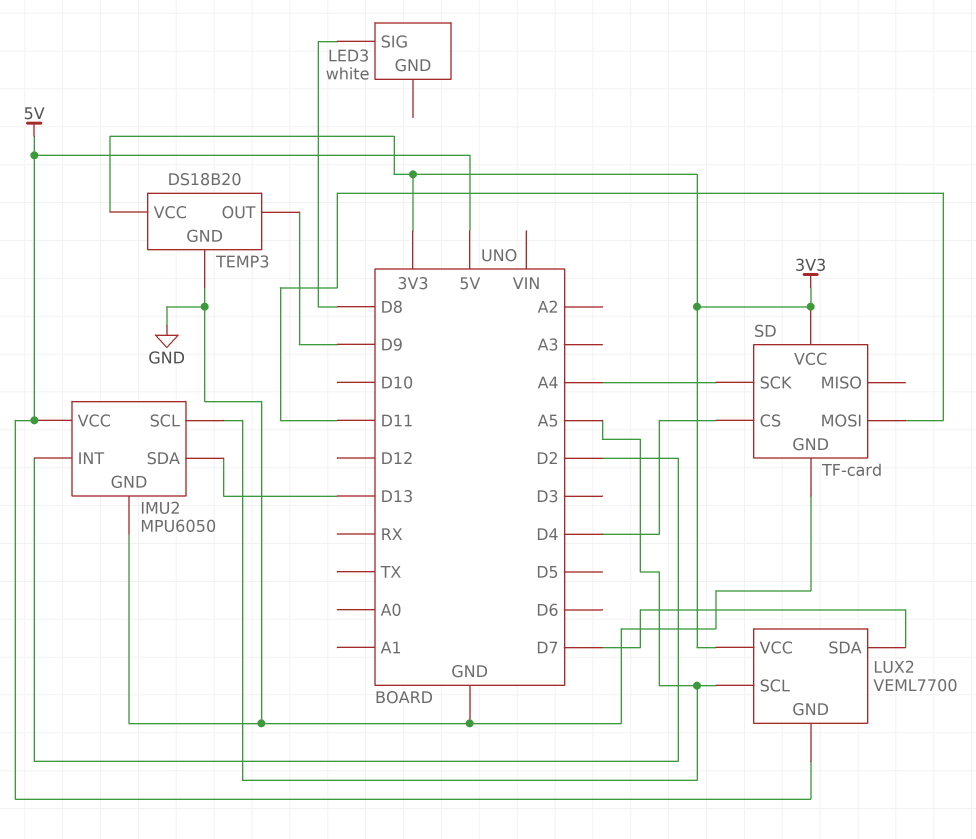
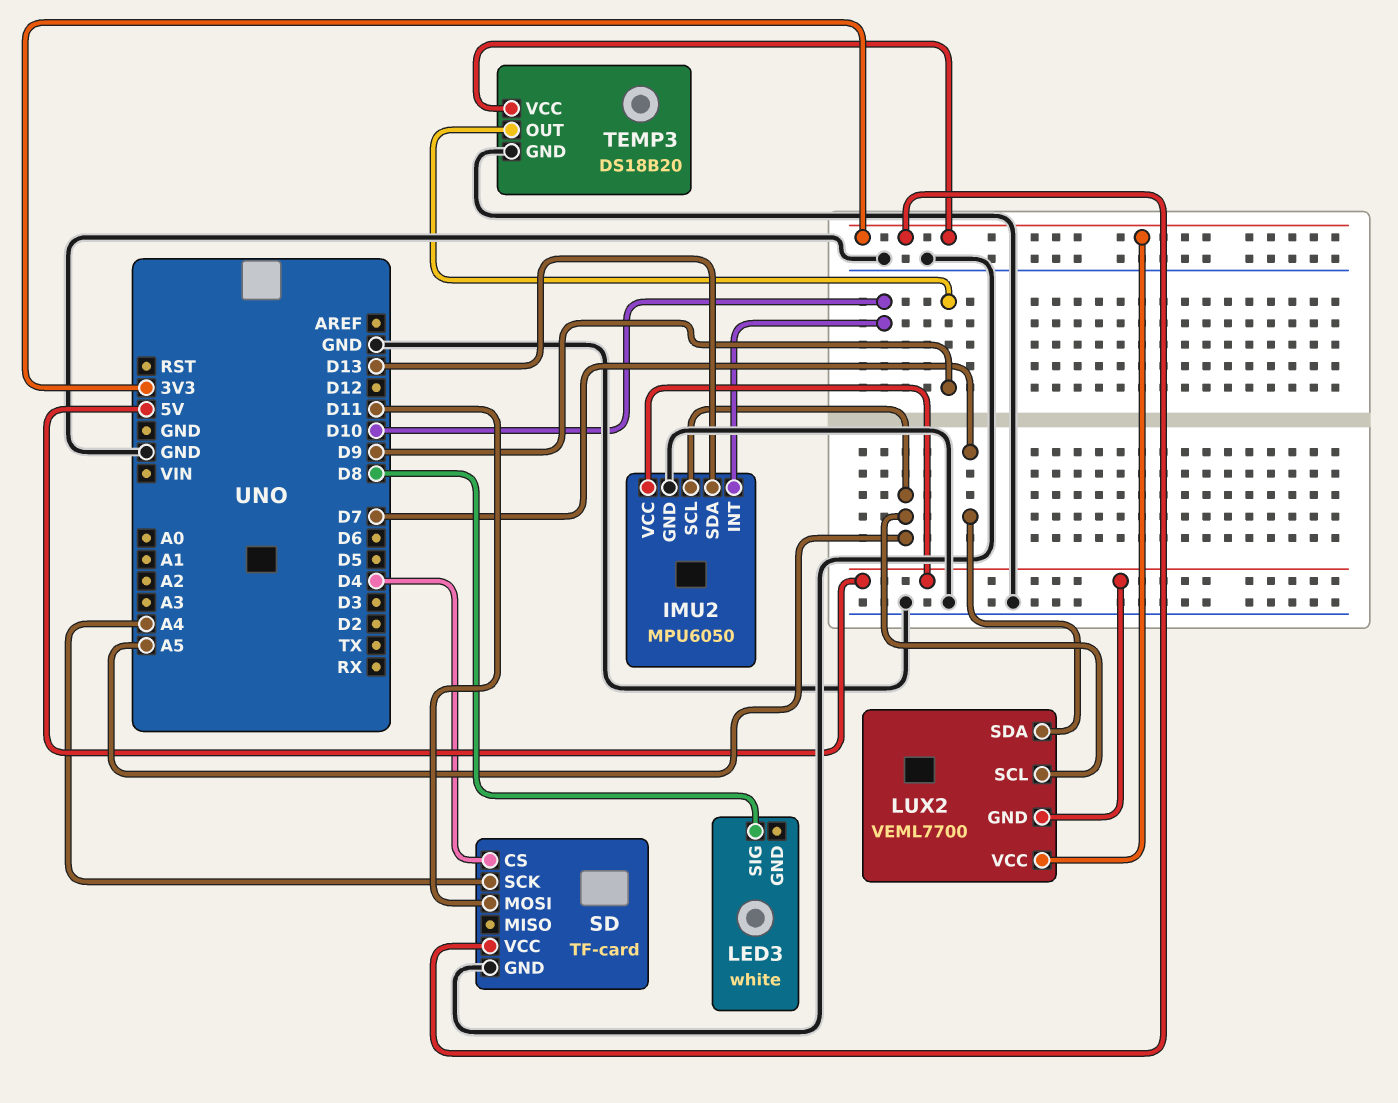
IMU2 pin INT: D2 -> D10

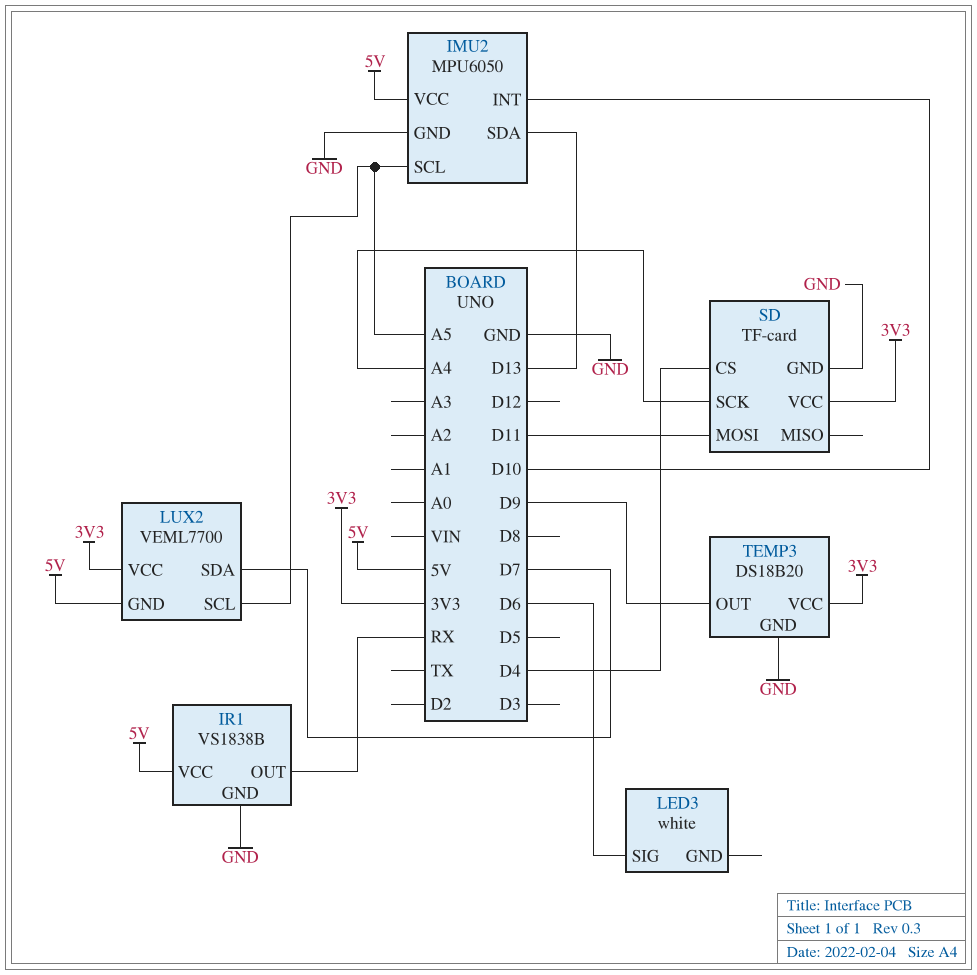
IR1: none -> VS1838B
IR1 pin GND: none -> GND
IR1 pin OUT: none -> RX
IR1 pin VCC: none -> 5V
LED3 pin SIG: D8 -> D6

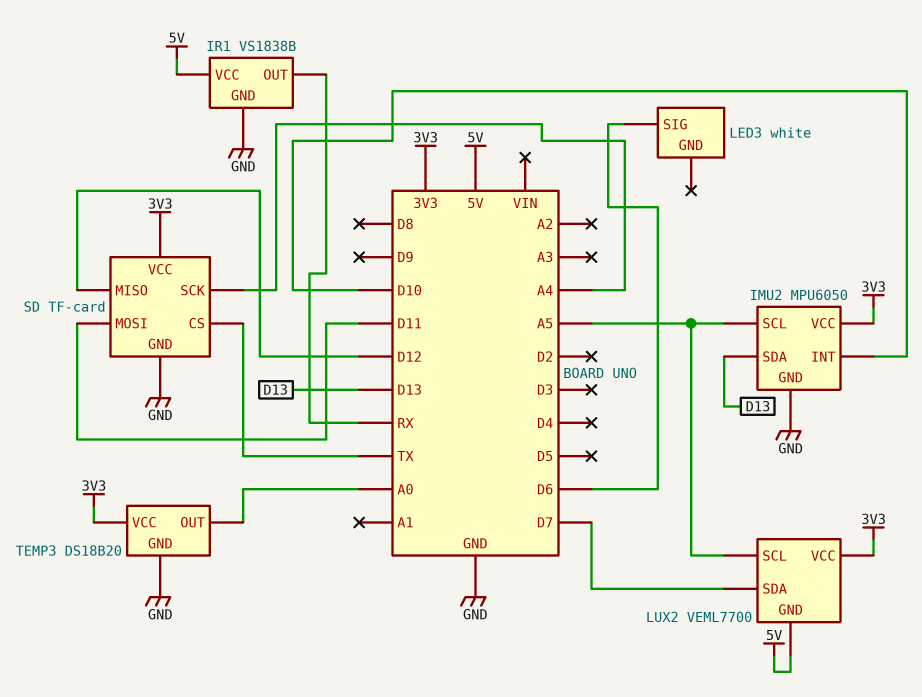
IMU2 pin VCC: 5V -> 3V3
SD pin CS: D4 -> TX
SD pin MISO: none -> D12
TEMP3 pin OUT: D9 -> A0

